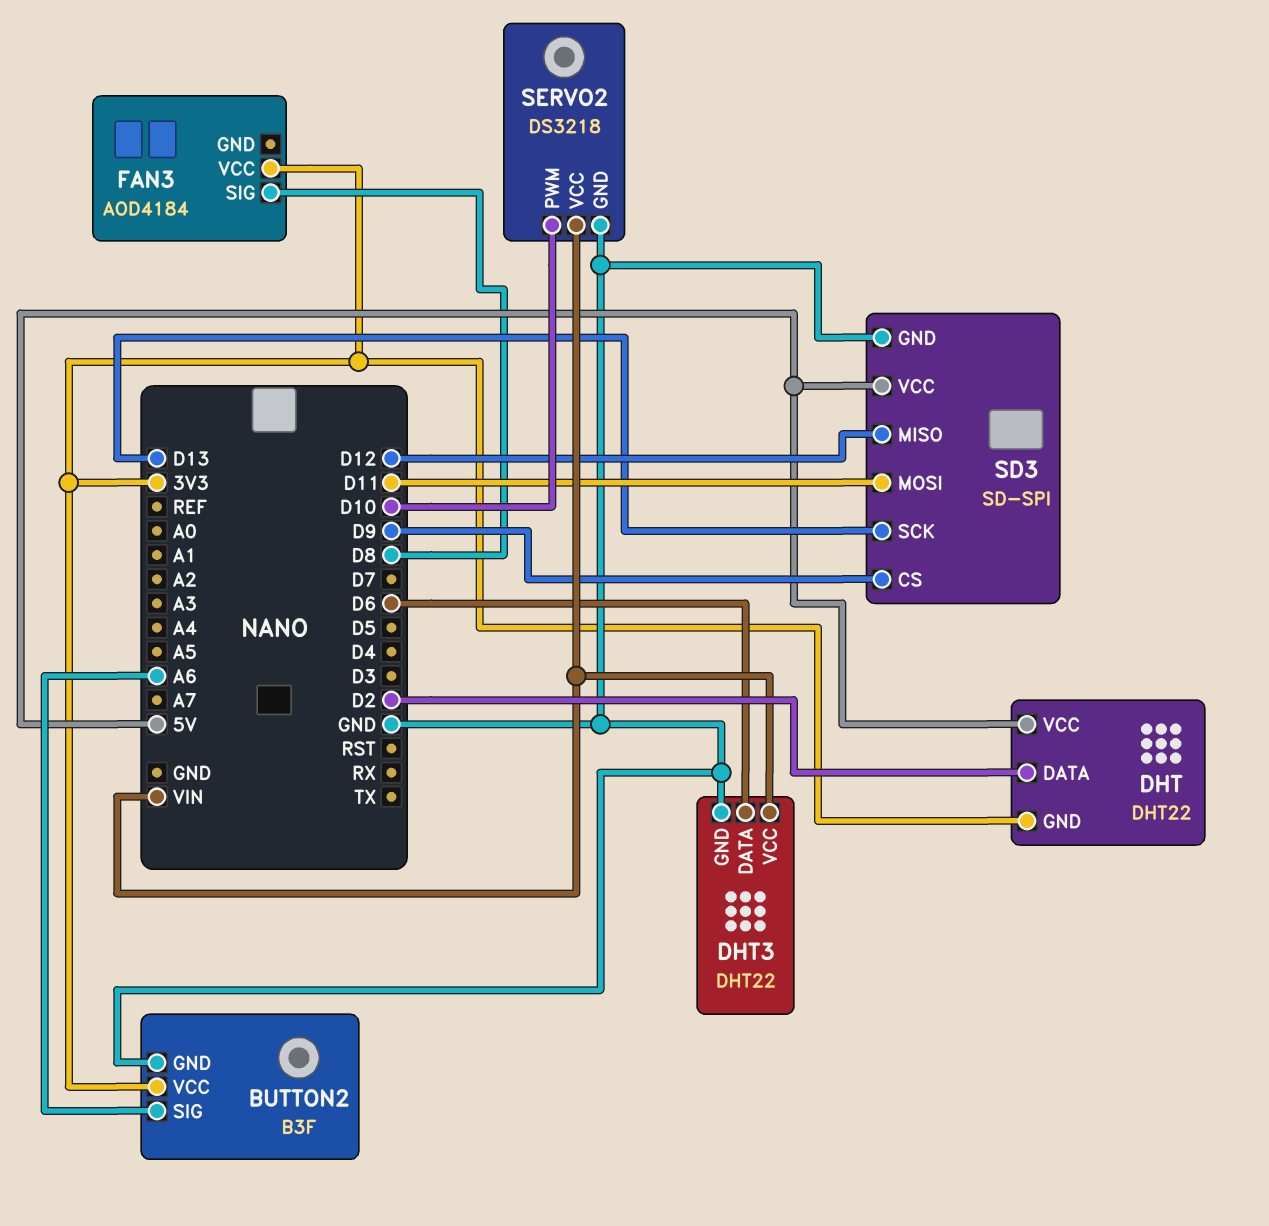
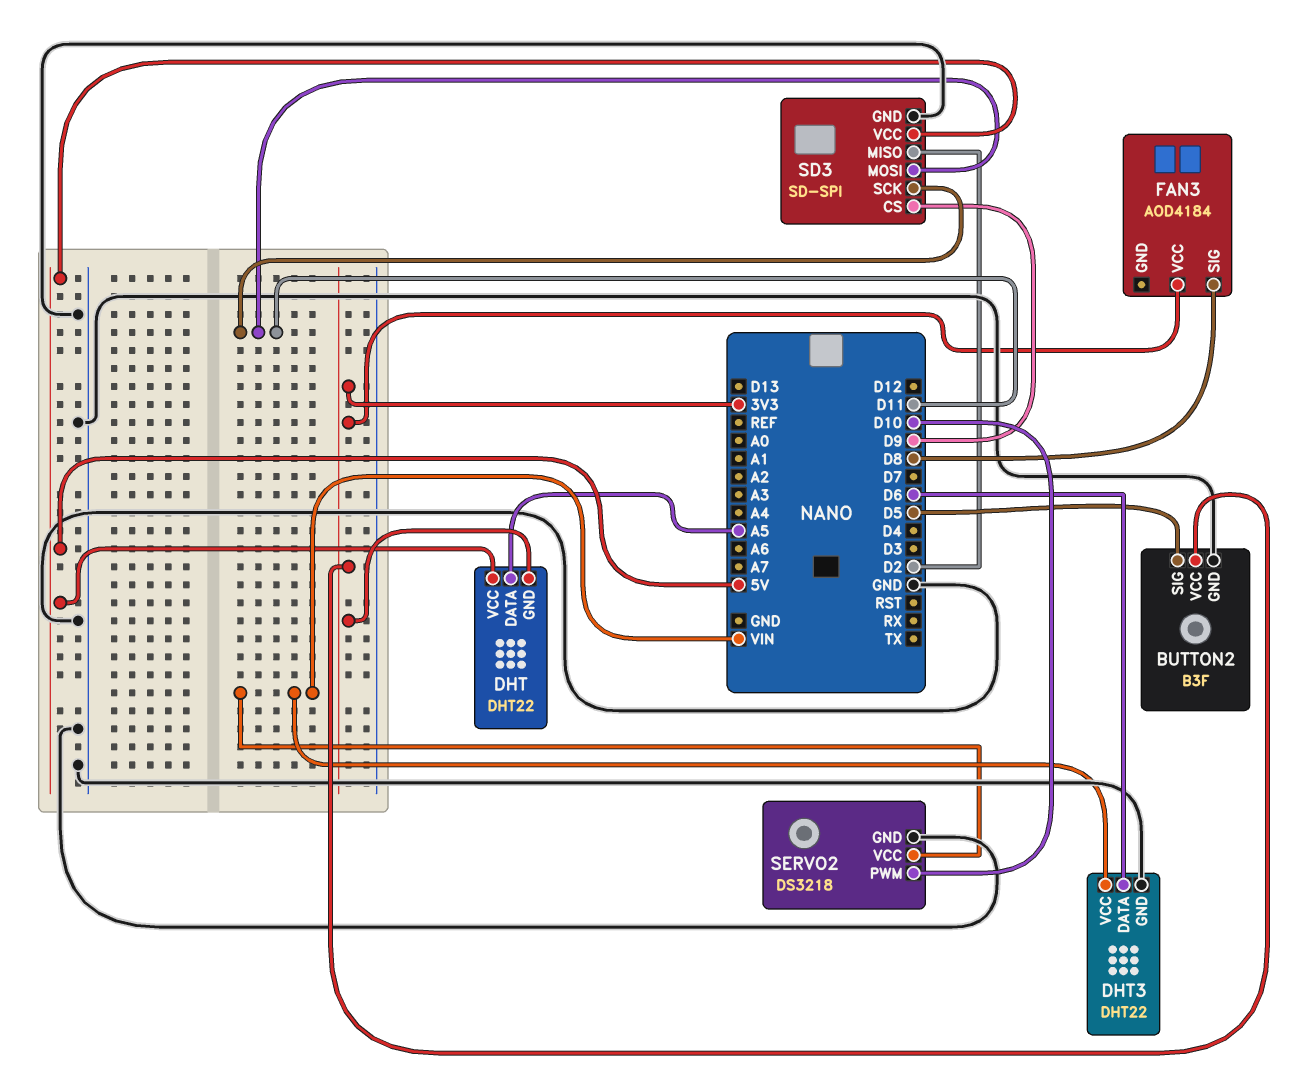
BUTTON2 pin SIG: A6 -> D5
DHT pin DATA: D2 -> A5
SD3 pin MISO: D12 -> D2
SD3 pin SCK: D13 -> D11

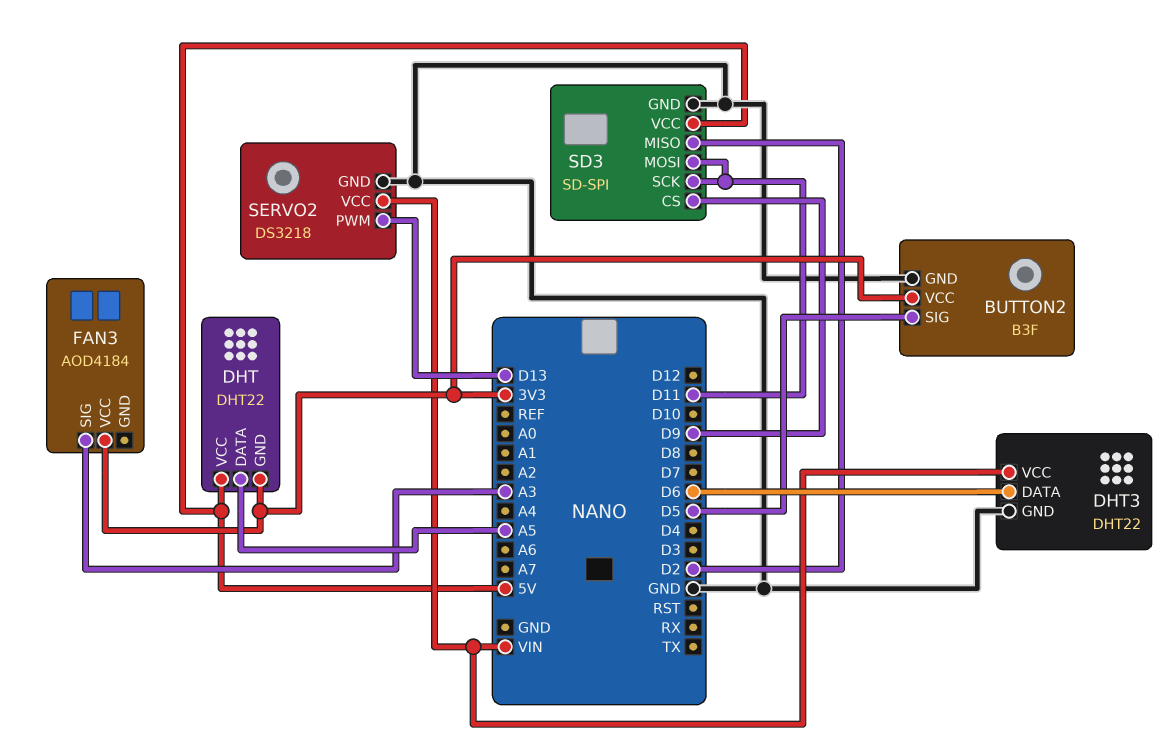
FAN3 pin SIG: D8 -> A3
SERVO2 pin PWM: D10 -> D13

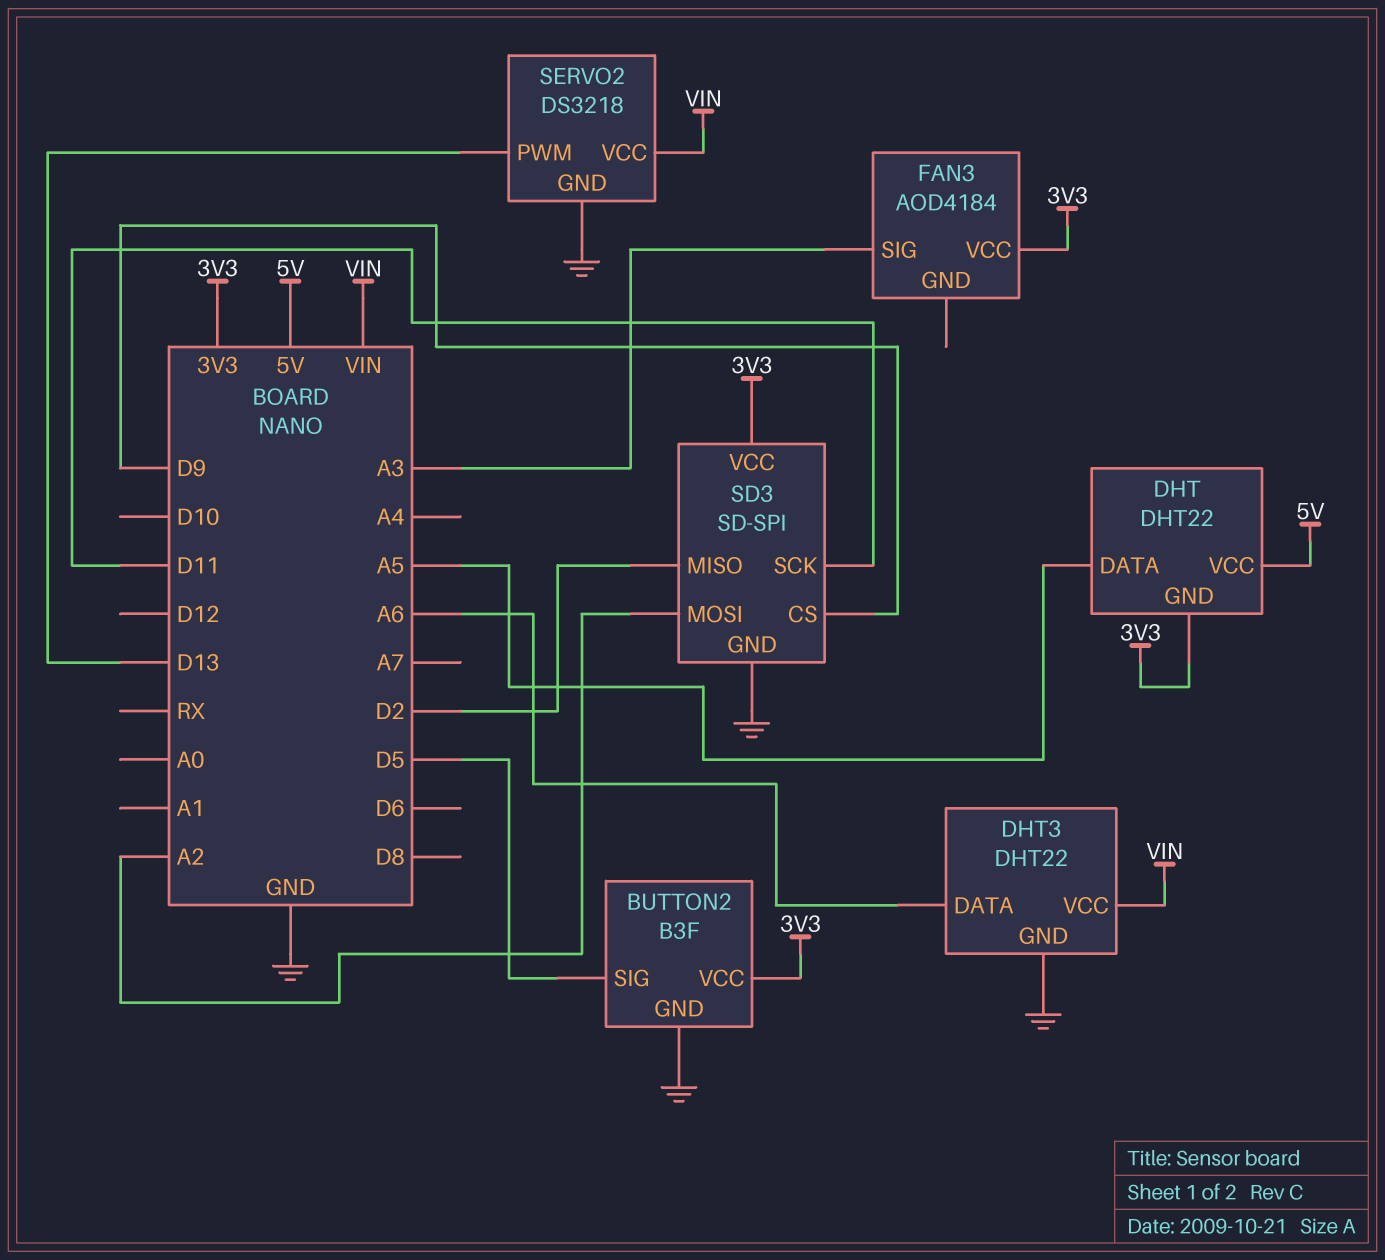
DHT3 pin DATA: D6 -> A6
SD3 pin MOSI: D11 -> A2
SD3 pin VCC: 5V -> 3V3

